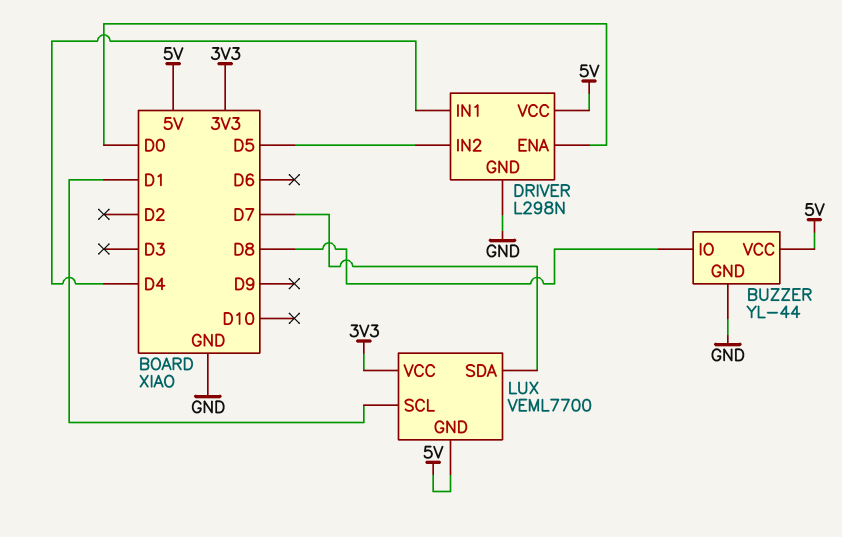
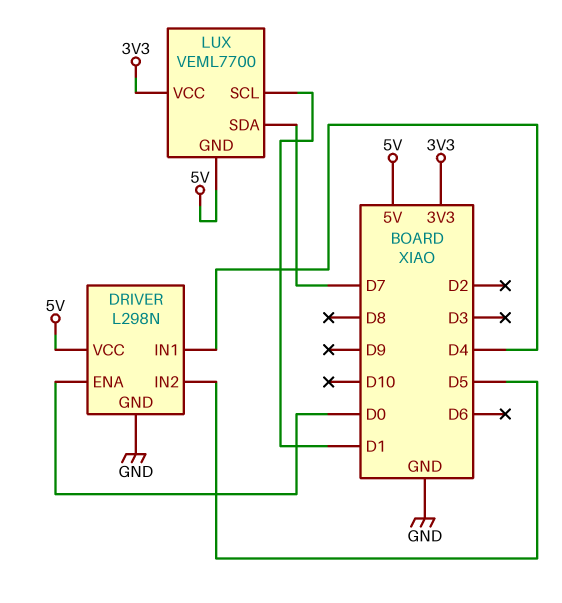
BUZZER: YL-44 -> none
BUZZER pin GND: GND -> none
BUZZER pin IO: D8 -> none
BUZZER pin VCC: 5V -> none

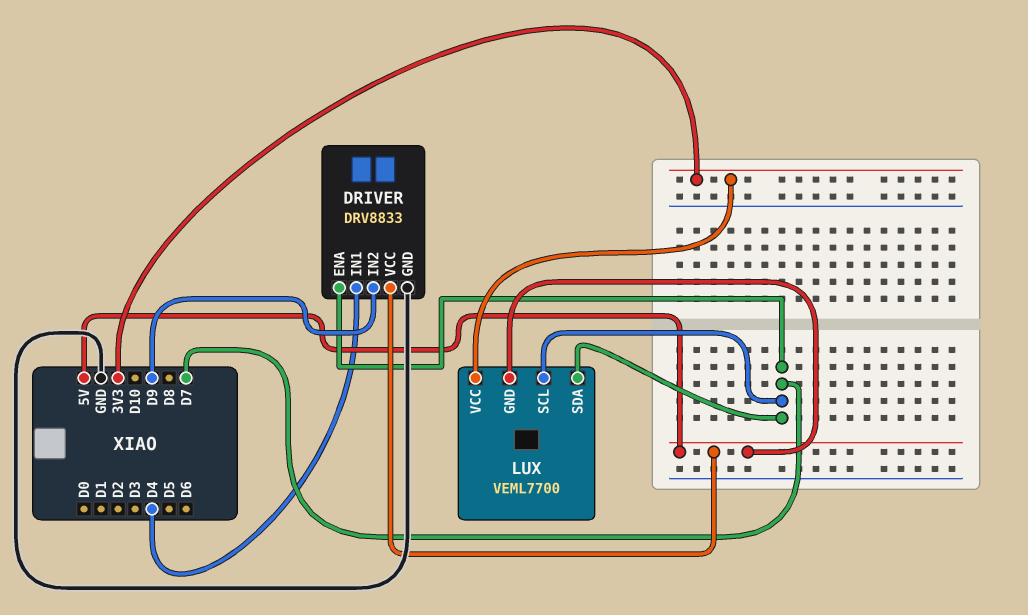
DRIVER: L298N -> DRV8833
DRIVER pin ENA: D0 -> D7
DRIVER pin IN2: D5 -> D9
LUX pin SCL: D1 -> D7

